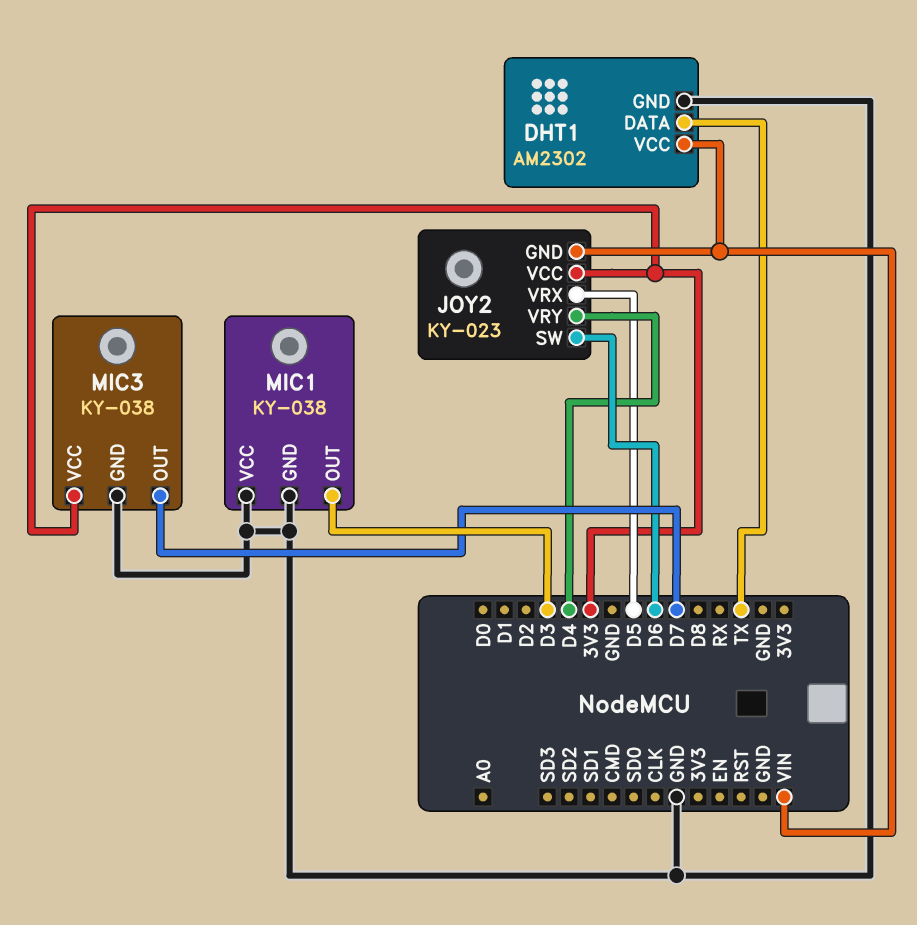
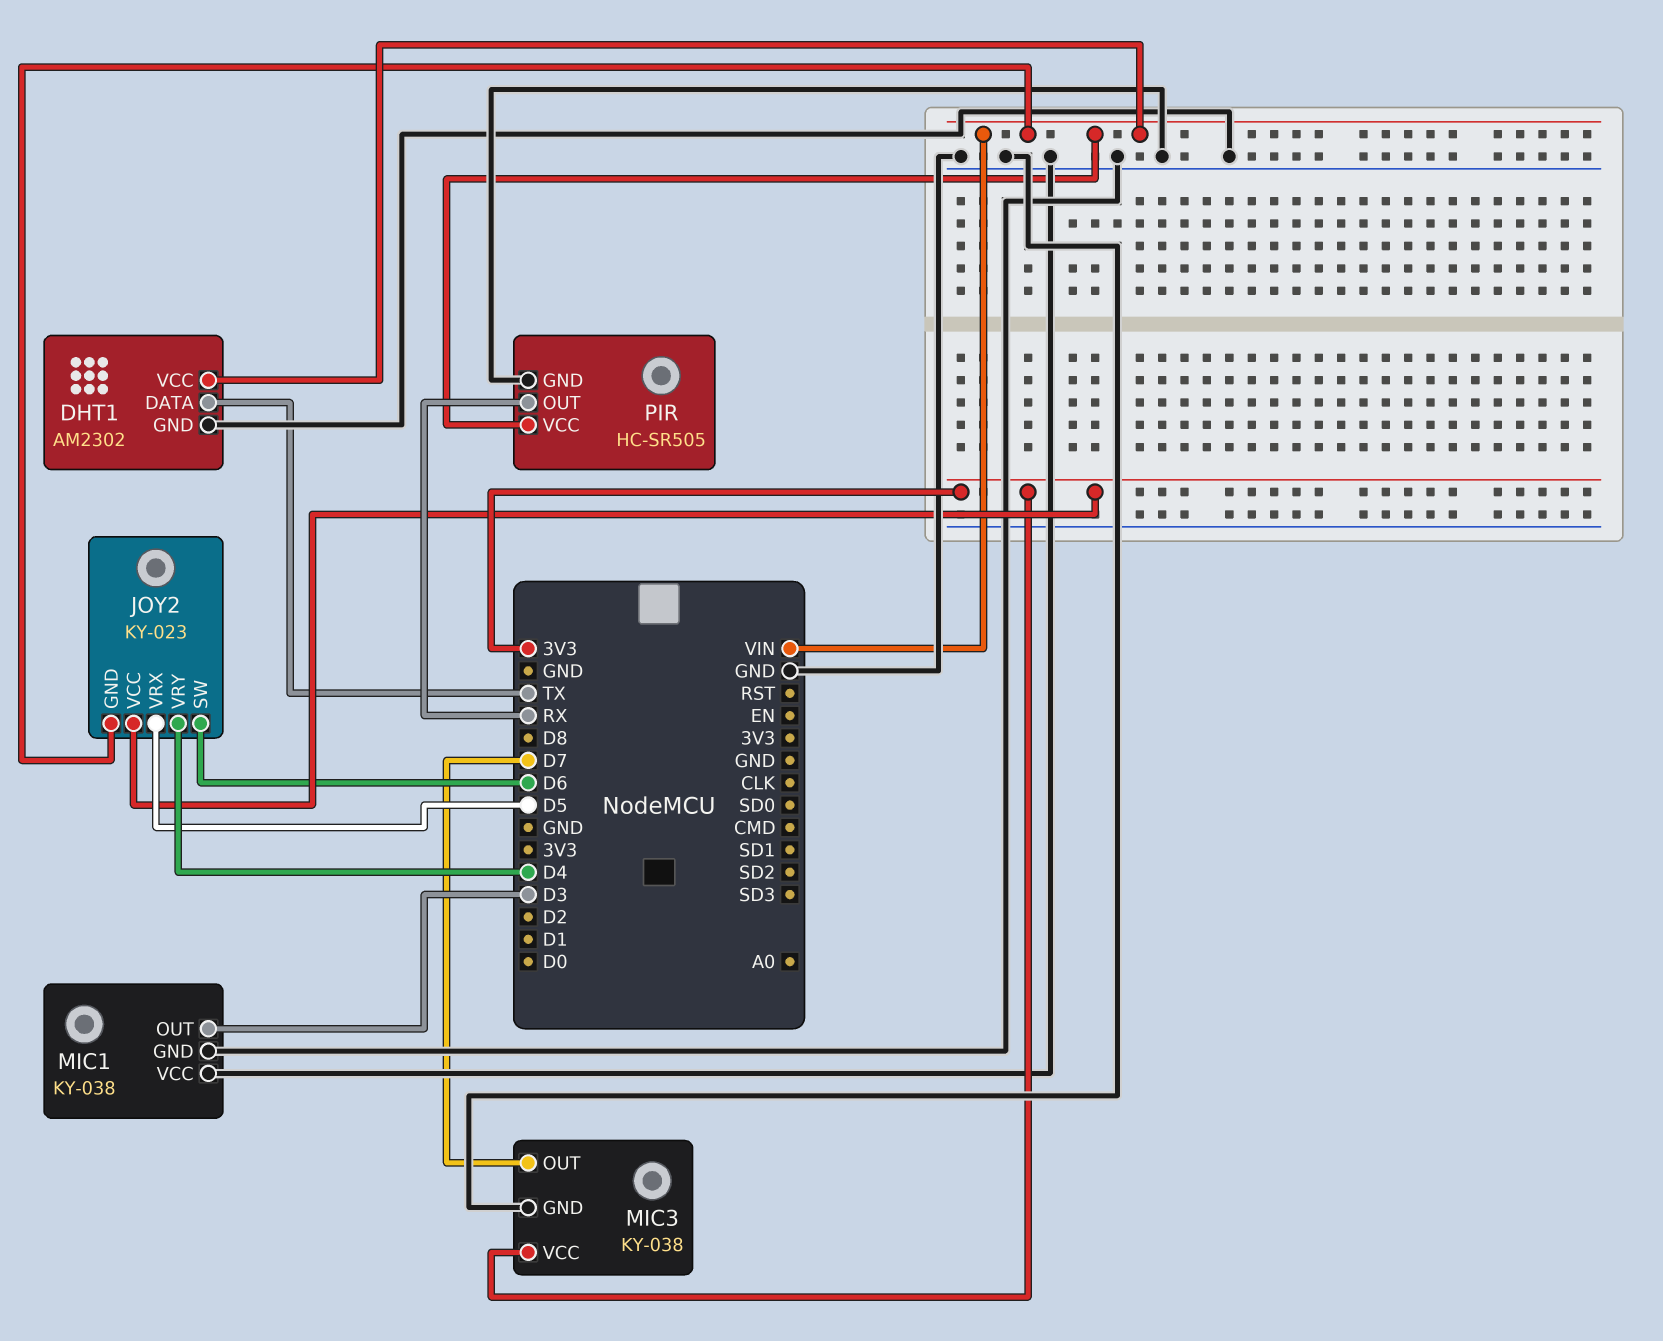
PIR: none -> HC-SR505
PIR pin GND: none -> GND
PIR pin OUT: none -> RX
PIR pin VCC: none -> VIN

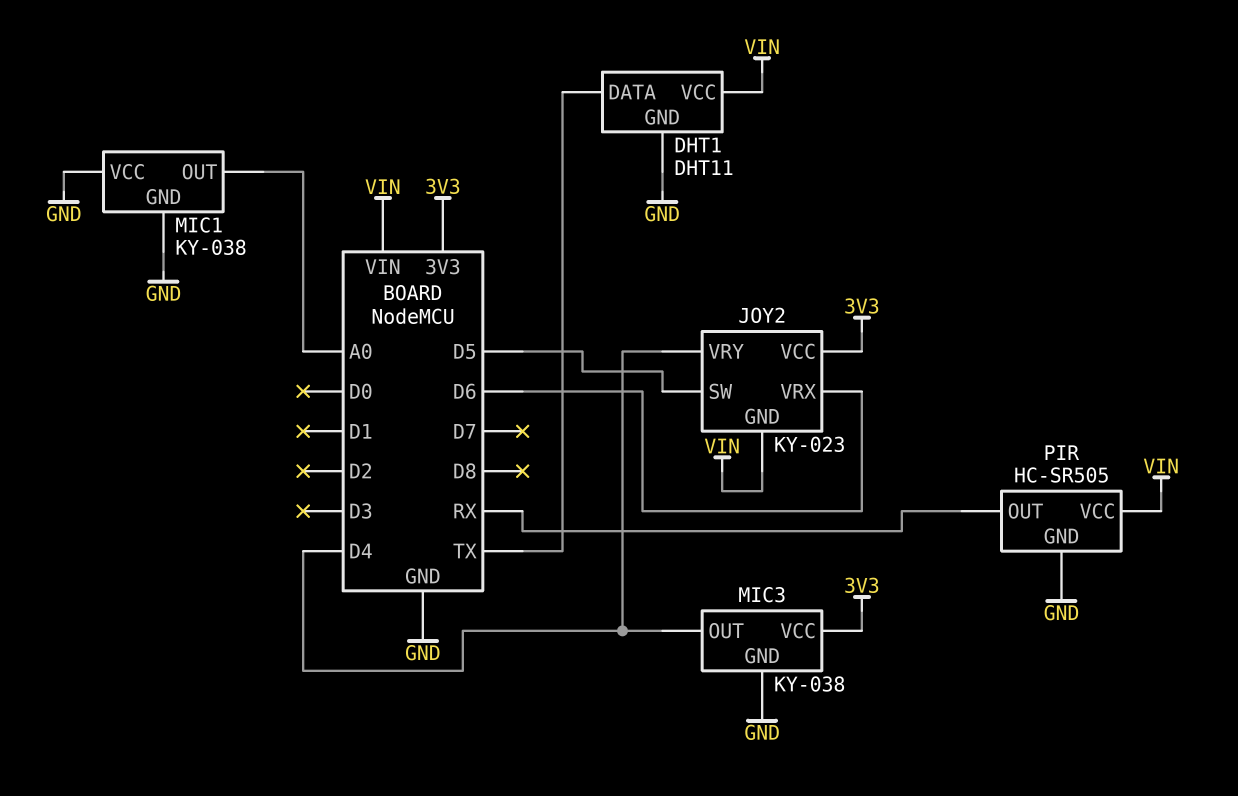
DHT1: AM2302 -> DHT11
JOY2 pin SW: D6 -> D5
JOY2 pin VRX: D5 -> D6
MIC1 pin OUT: D3 -> A0
MIC3 pin OUT: D7 -> D4

